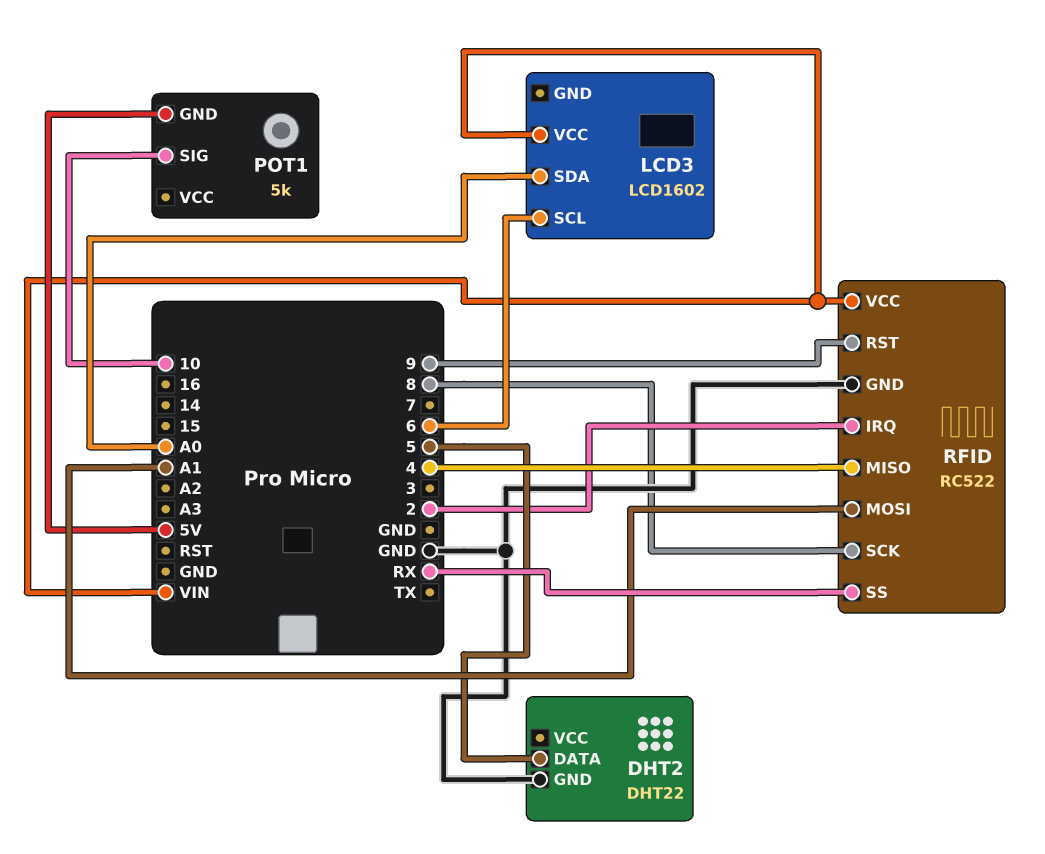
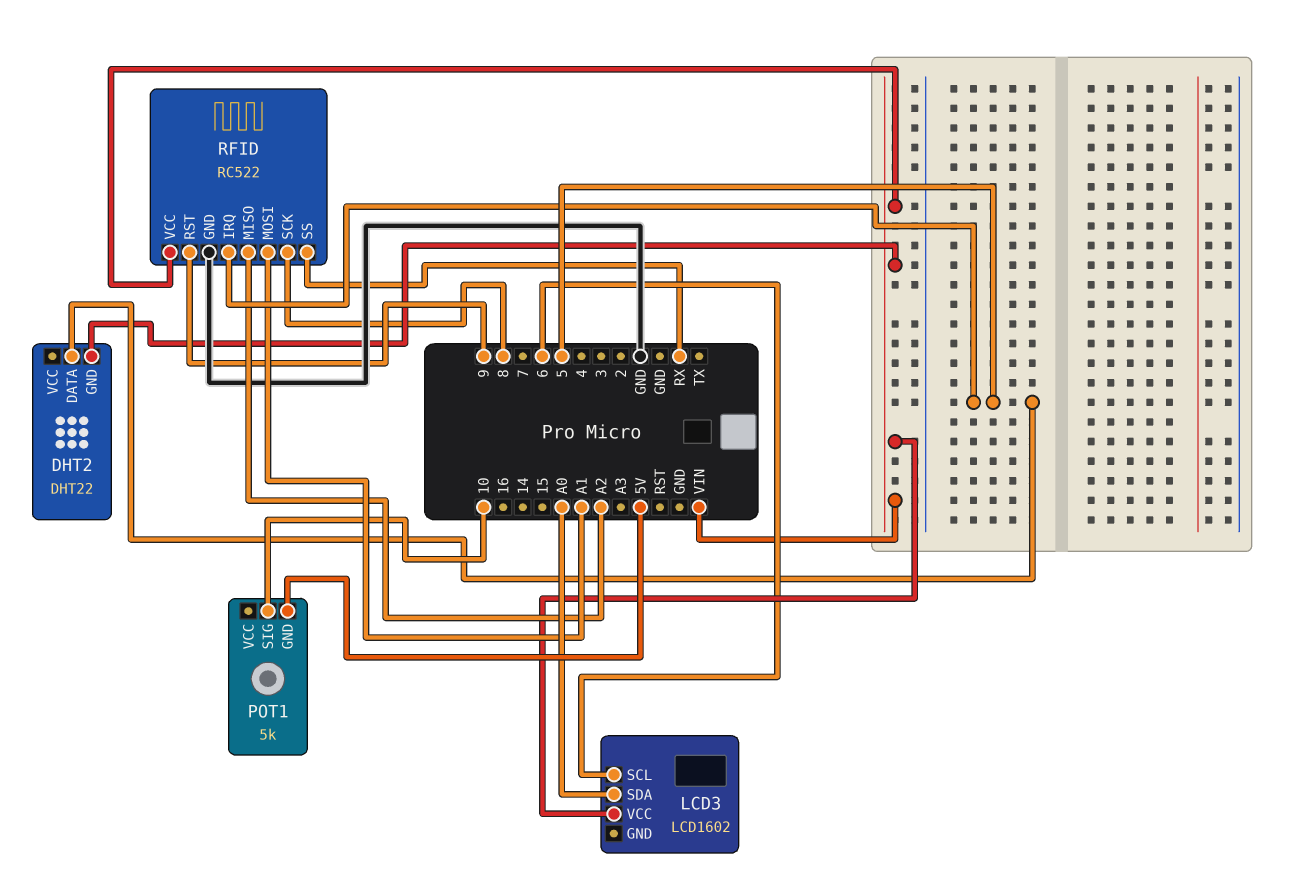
DHT2 pin GND: GND -> VIN
RFID pin IRQ: 2 -> 5
RFID pin MISO: 4 -> A2

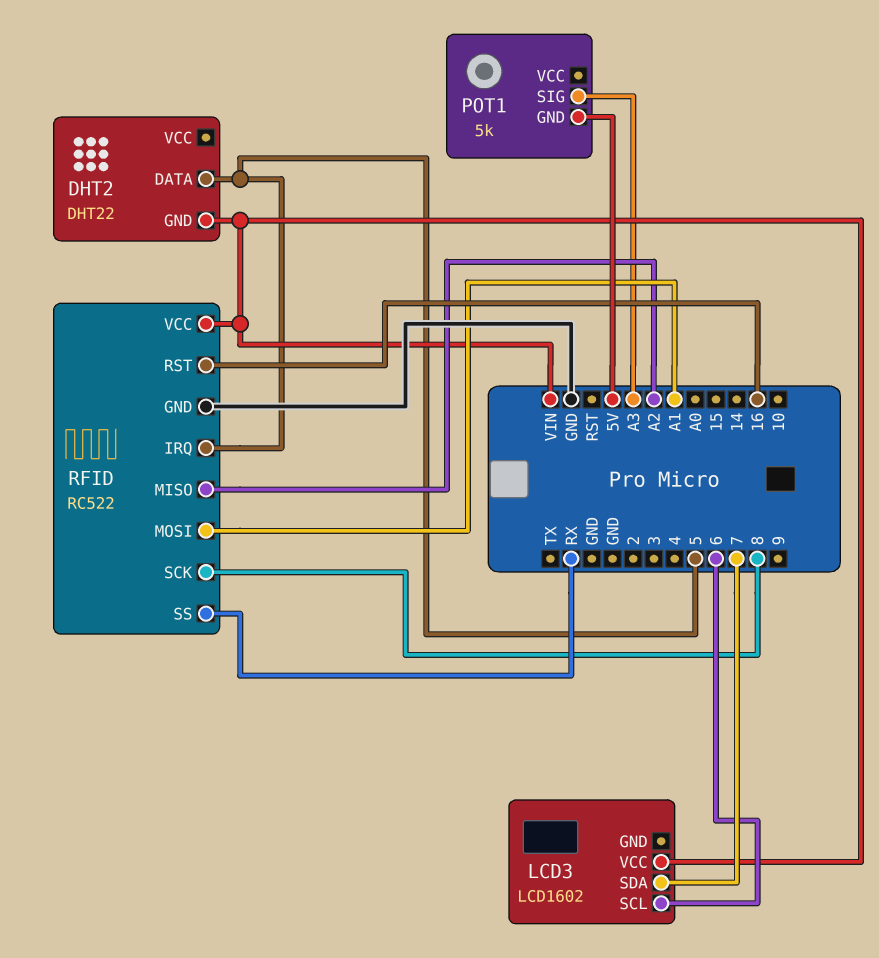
LCD3 pin SDA: A0 -> 7
POT1 pin SIG: 10 -> A3
RFID pin RST: 9 -> 16

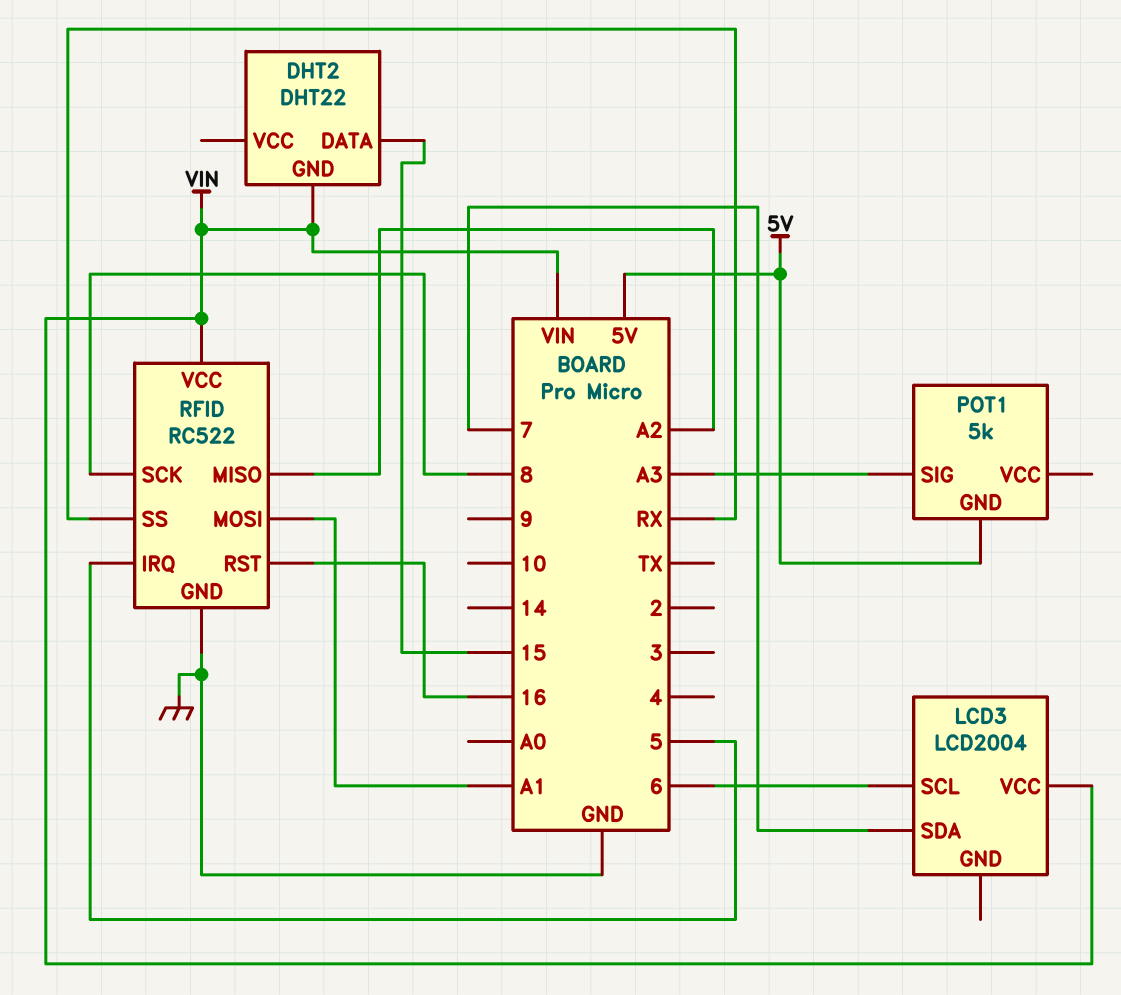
DHT2 pin DATA: 5 -> 15
LCD3: LCD1602 -> LCD2004

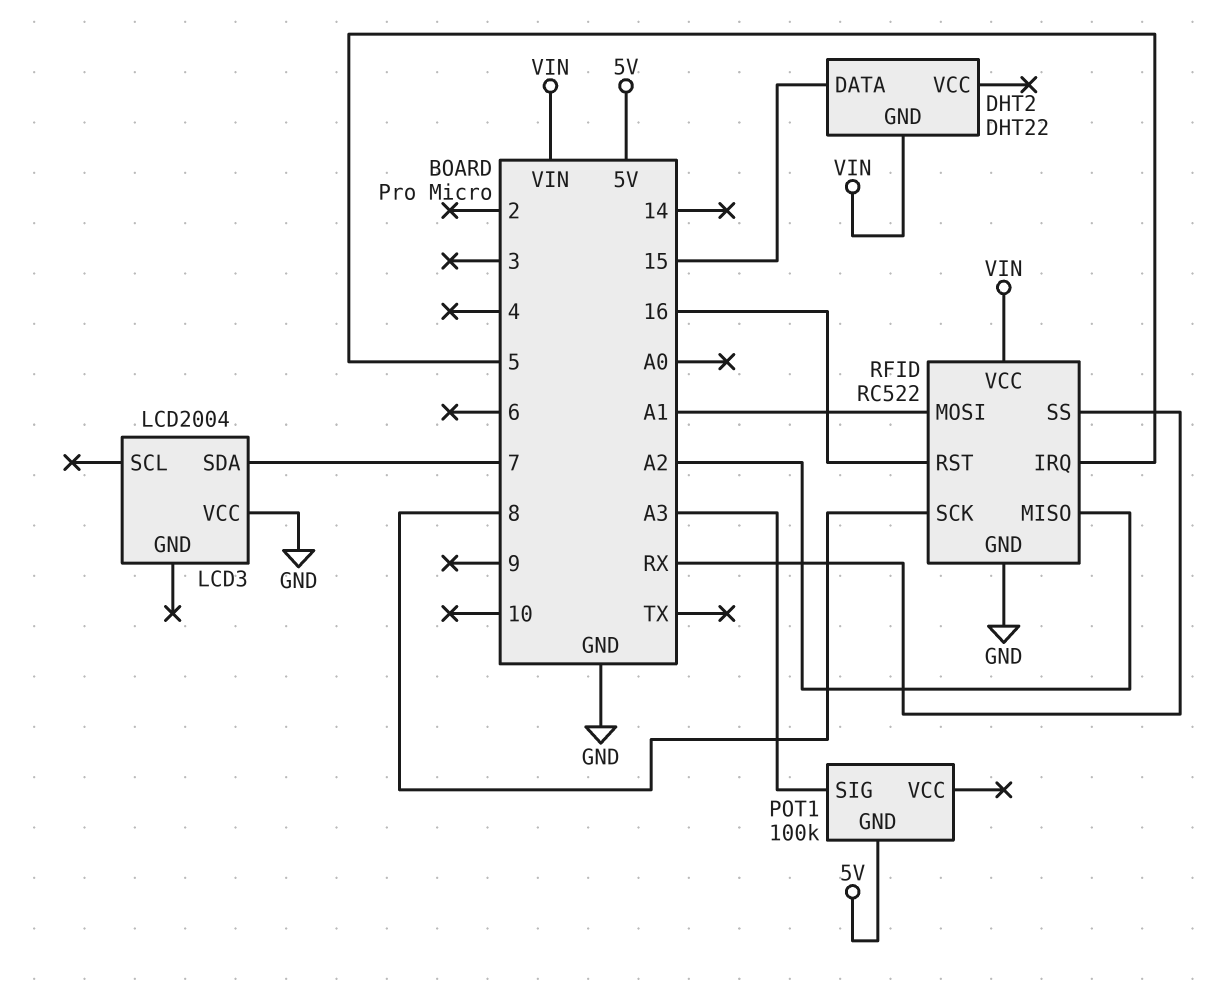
LCD3 pin SCL: 6 -> none
LCD3 pin VCC: VIN -> GND
POT1: 5k -> 100k

